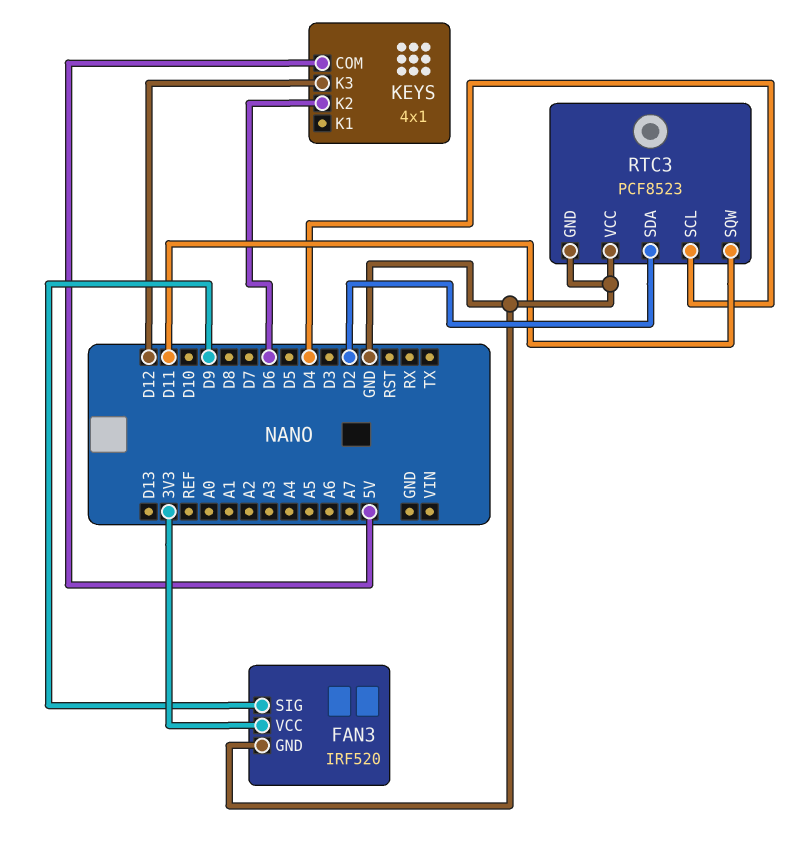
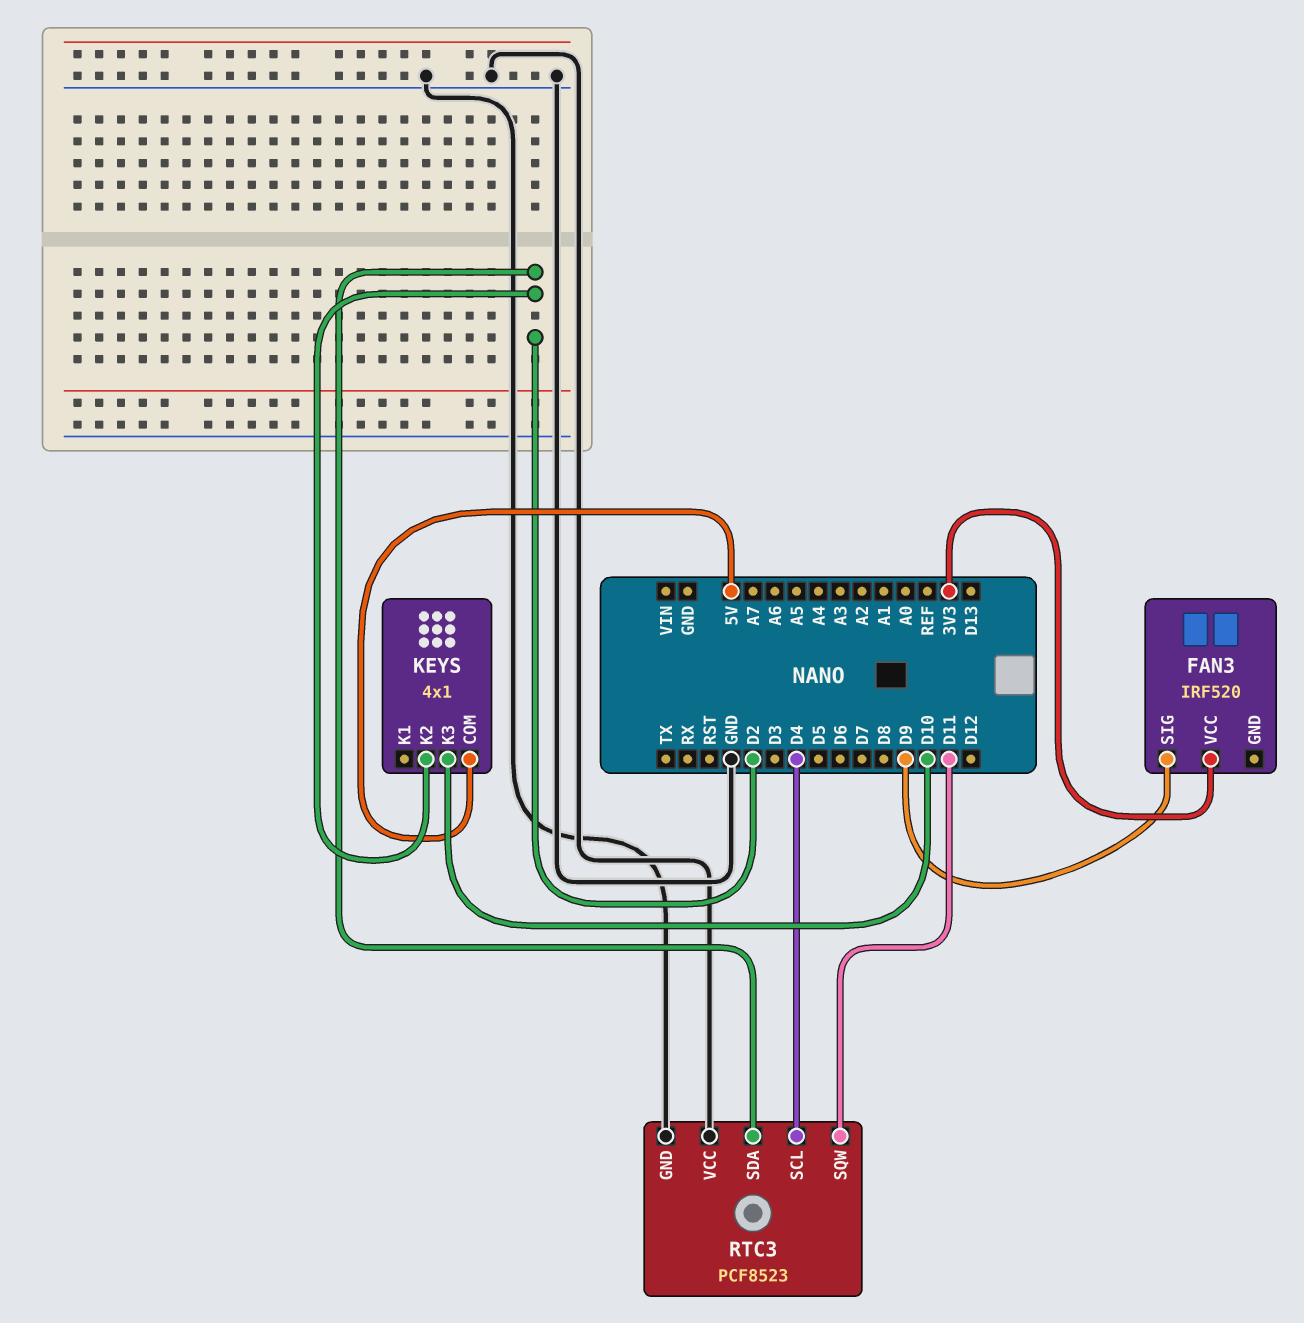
FAN3 pin GND: GND -> none
KEYS pin K2: D6 -> D2
KEYS pin K3: D12 -> D10

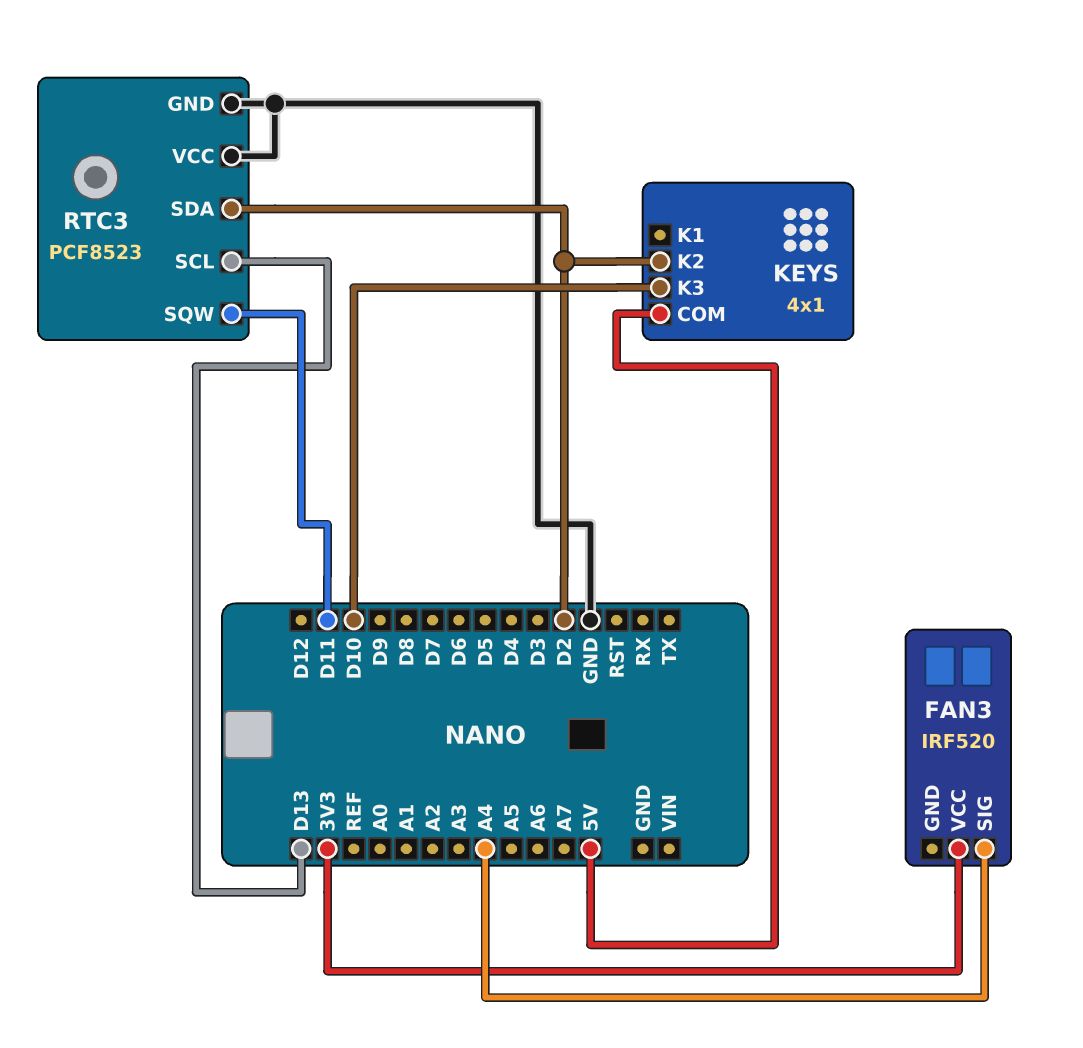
FAN3 pin SIG: D9 -> A4
RTC3 pin SCL: D4 -> D13

